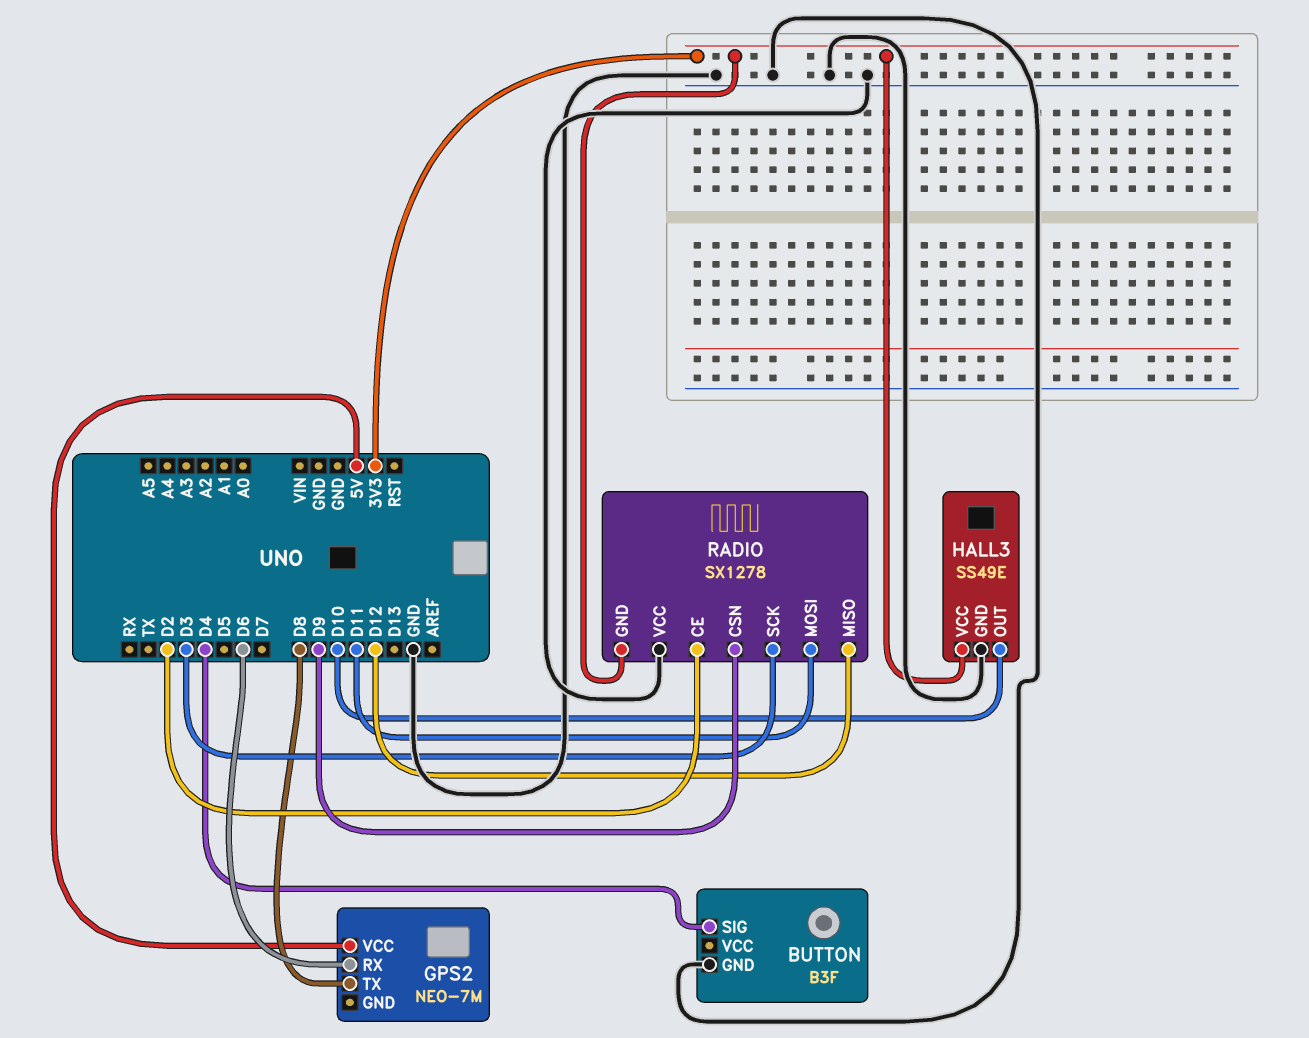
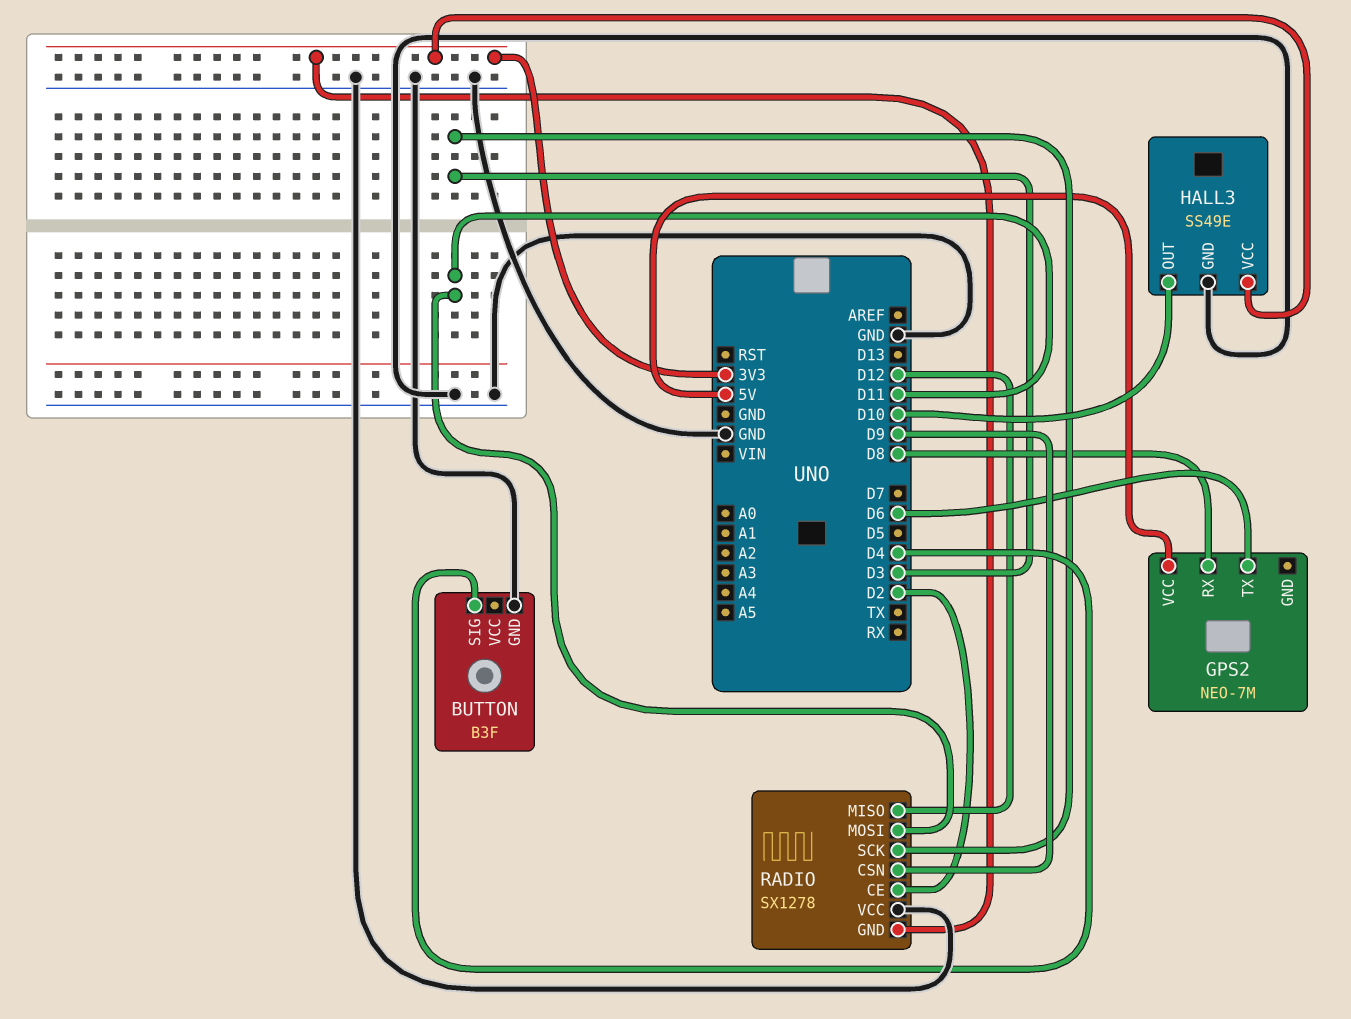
GPS2 pin RX: D6 -> D8
GPS2 pin TX: D8 -> D6

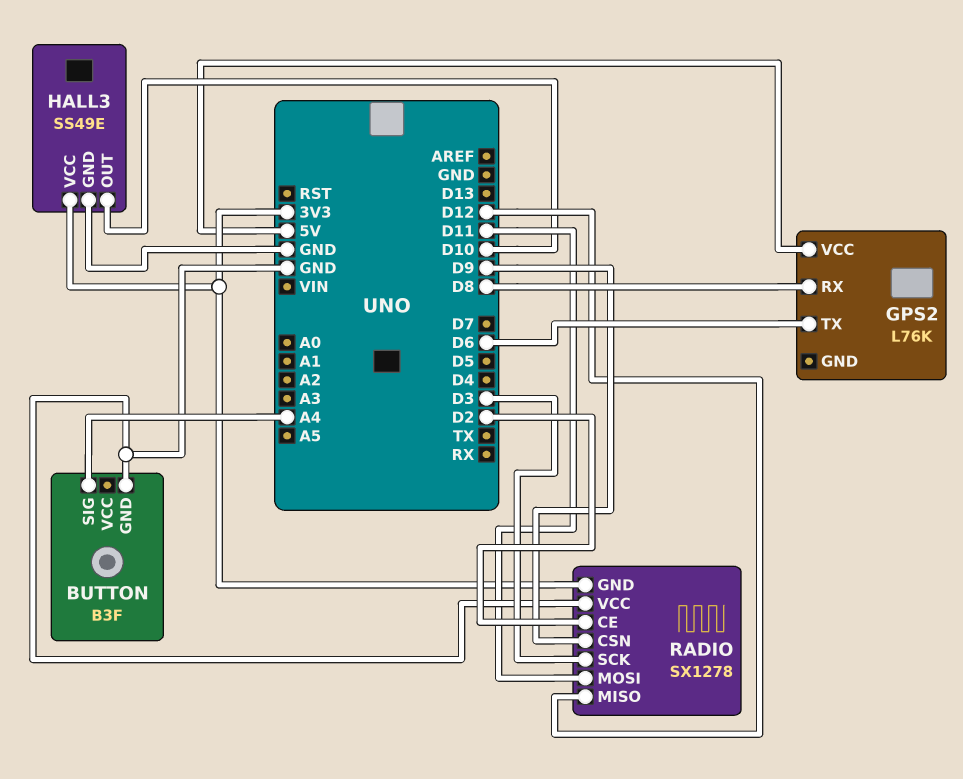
BUTTON pin SIG: D4 -> A4
GPS2: NEO-7M -> L76K

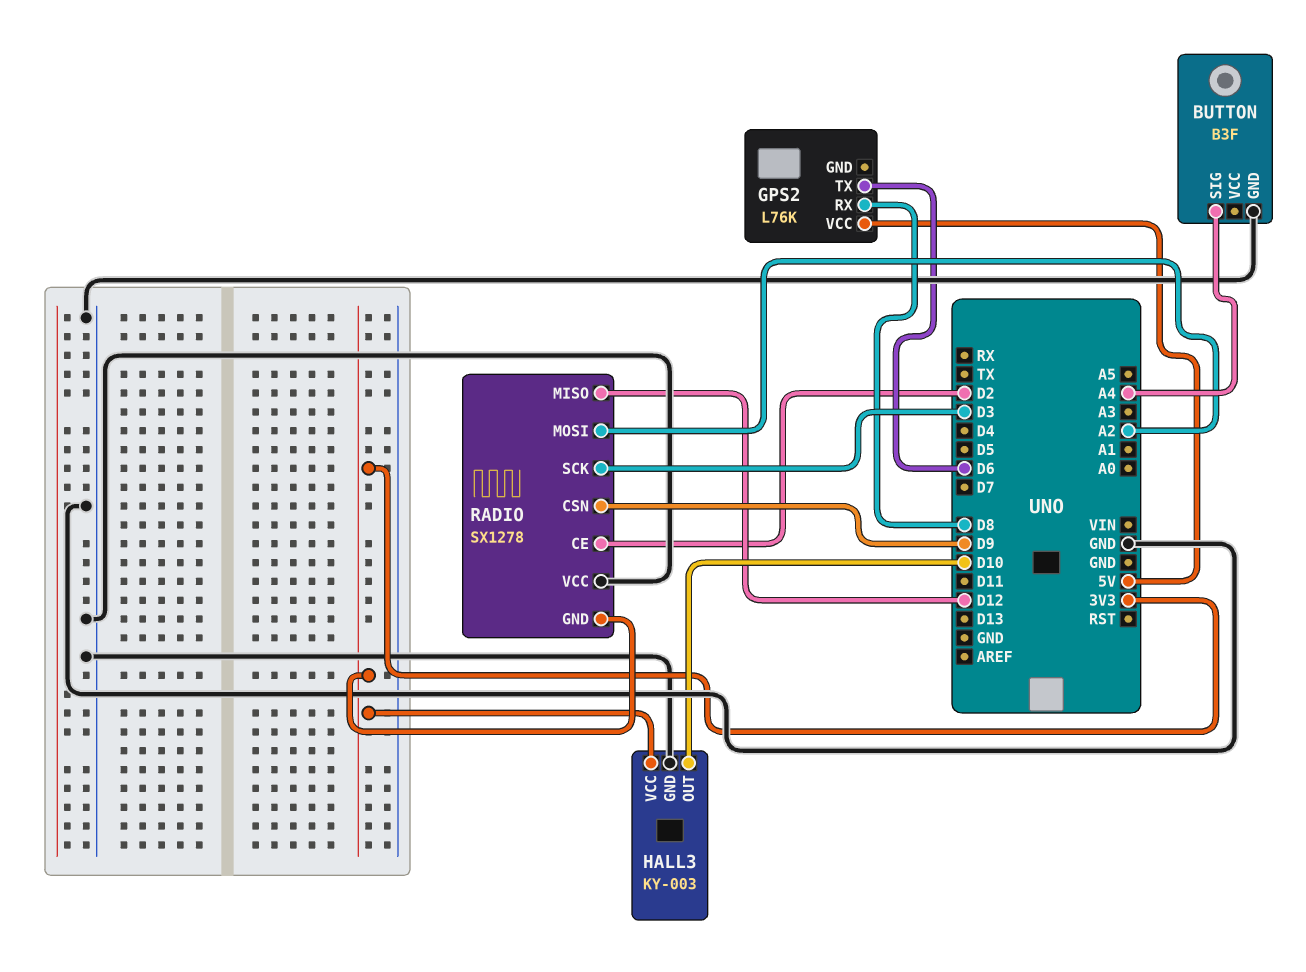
HALL3: SS49E -> KY-003
RADIO pin MOSI: D11 -> A2

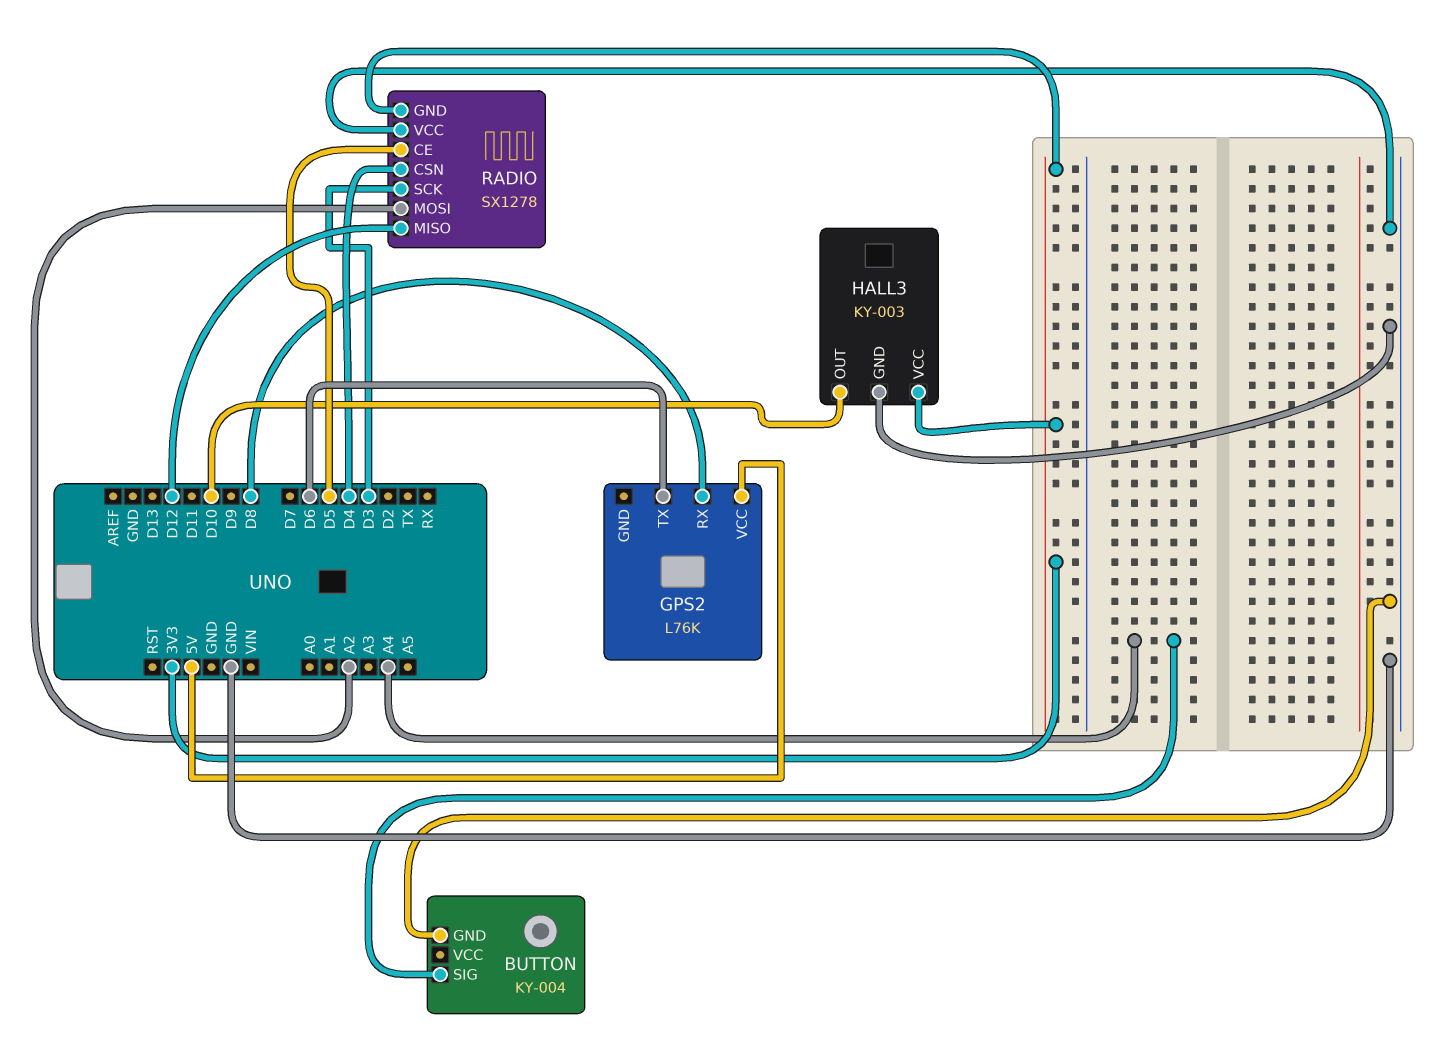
BUTTON: B3F -> KY-004
RADIO pin CE: D2 -> D5
RADIO pin CSN: D9 -> D4

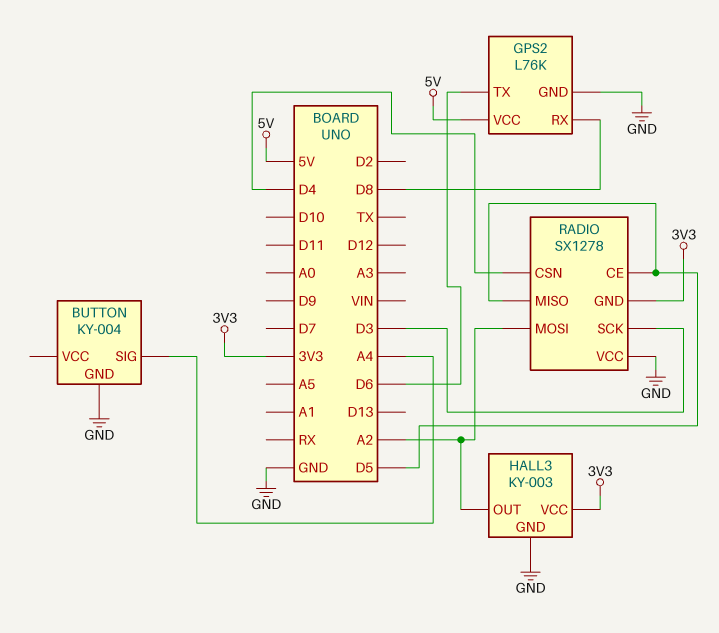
GPS2 pin GND: none -> GND
HALL3 pin OUT: D10 -> A2
RADIO pin MISO: D12 -> D5

